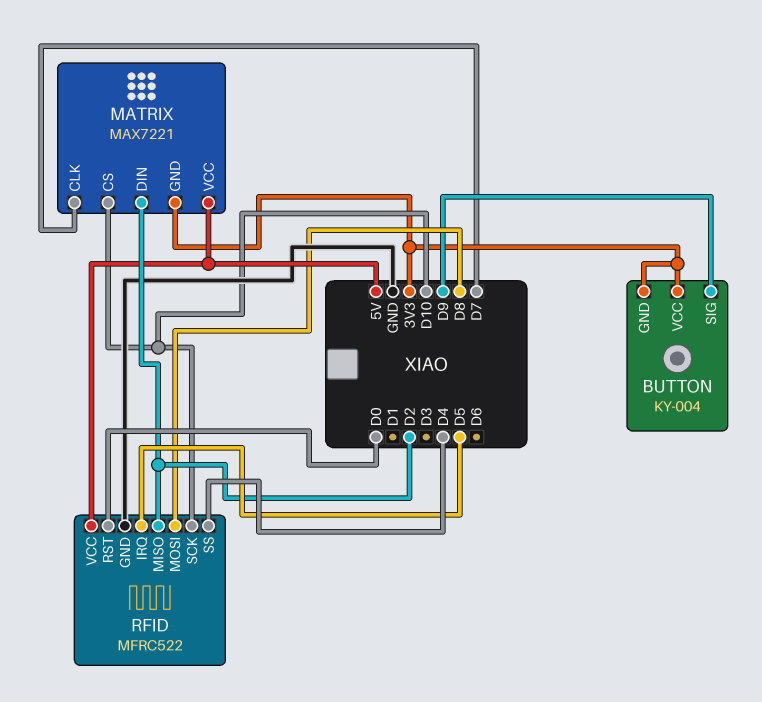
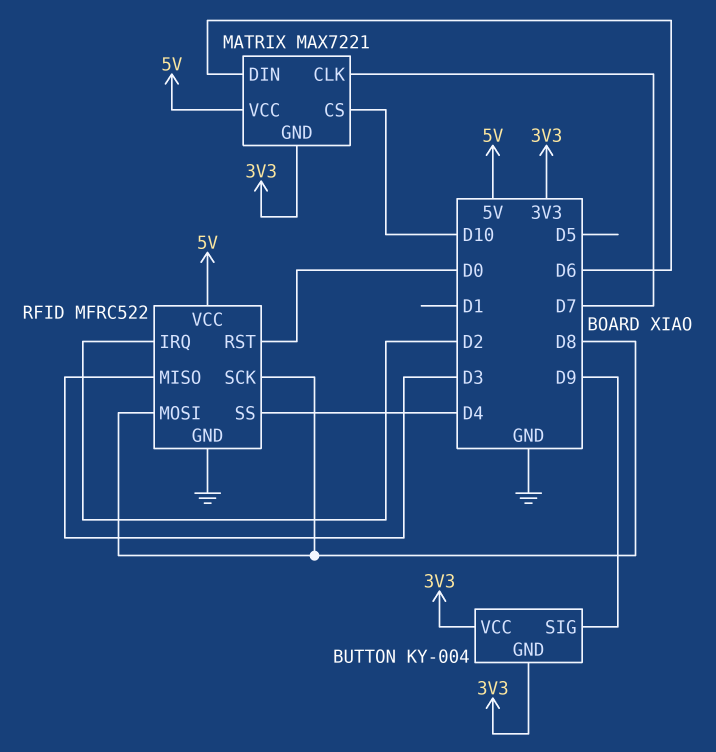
MATRIX pin DIN: D2 -> D6
RFID pin IRQ: D5 -> D2
RFID pin MISO: D2 -> D3
RFID pin SCK: D10 -> D8

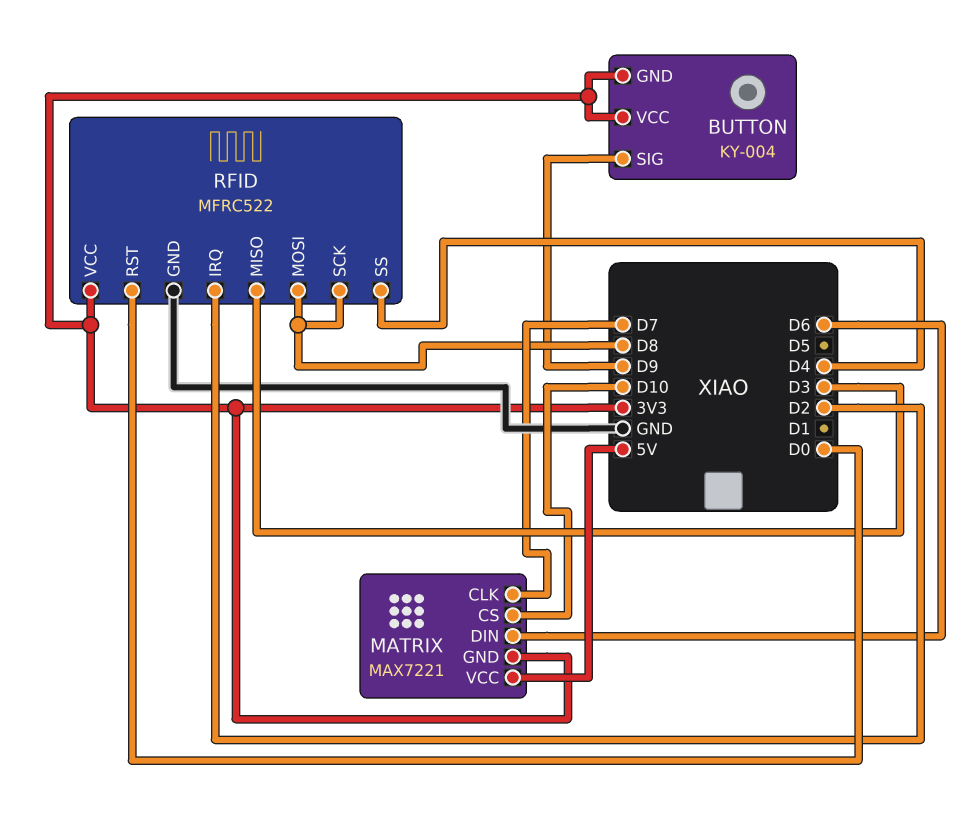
RFID pin VCC: 5V -> 3V3

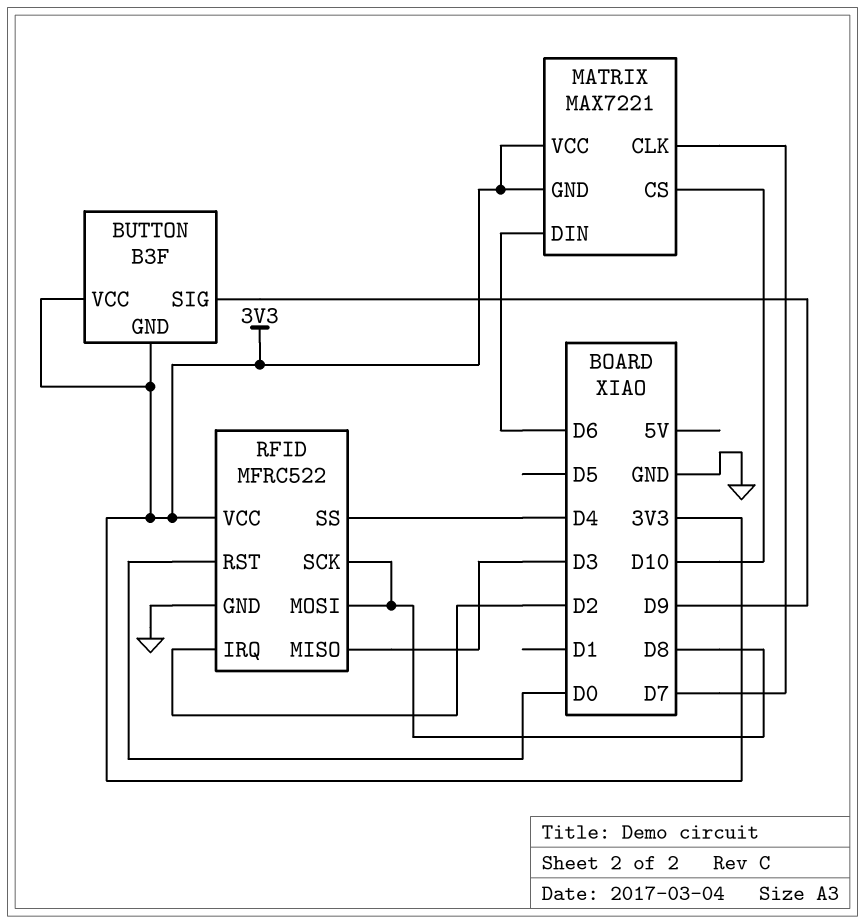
BUTTON: KY-004 -> B3F
MATRIX pin VCC: 5V -> 3V3

